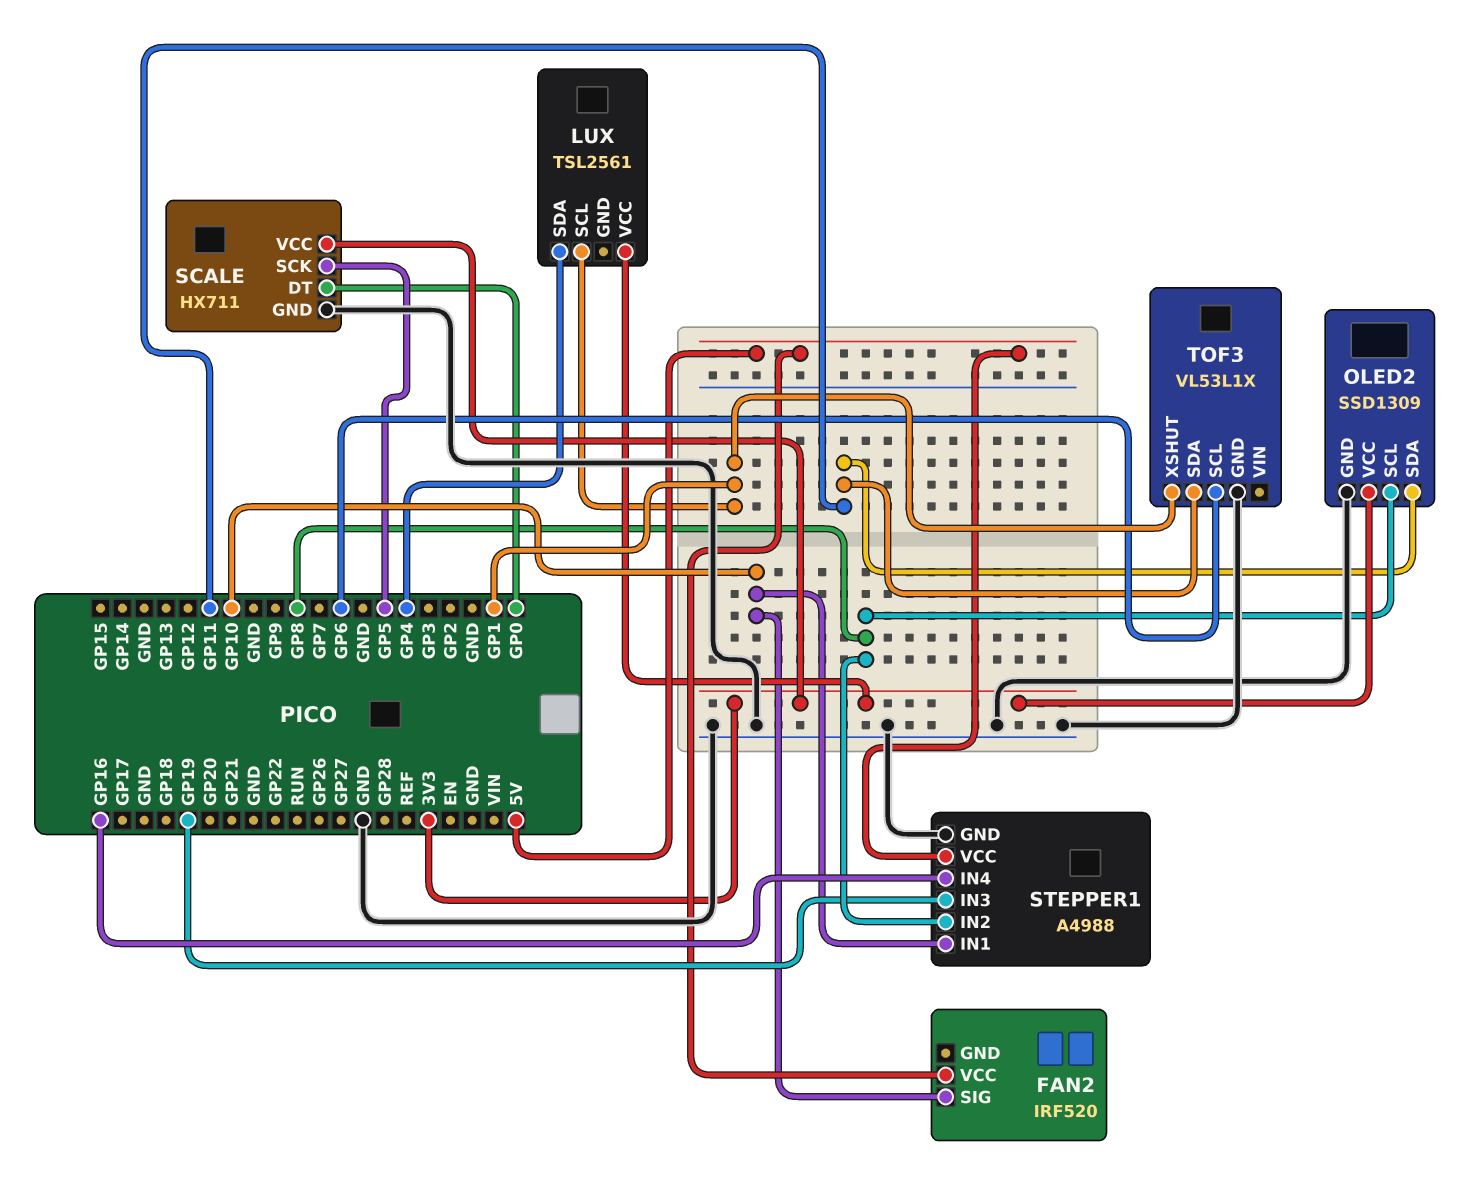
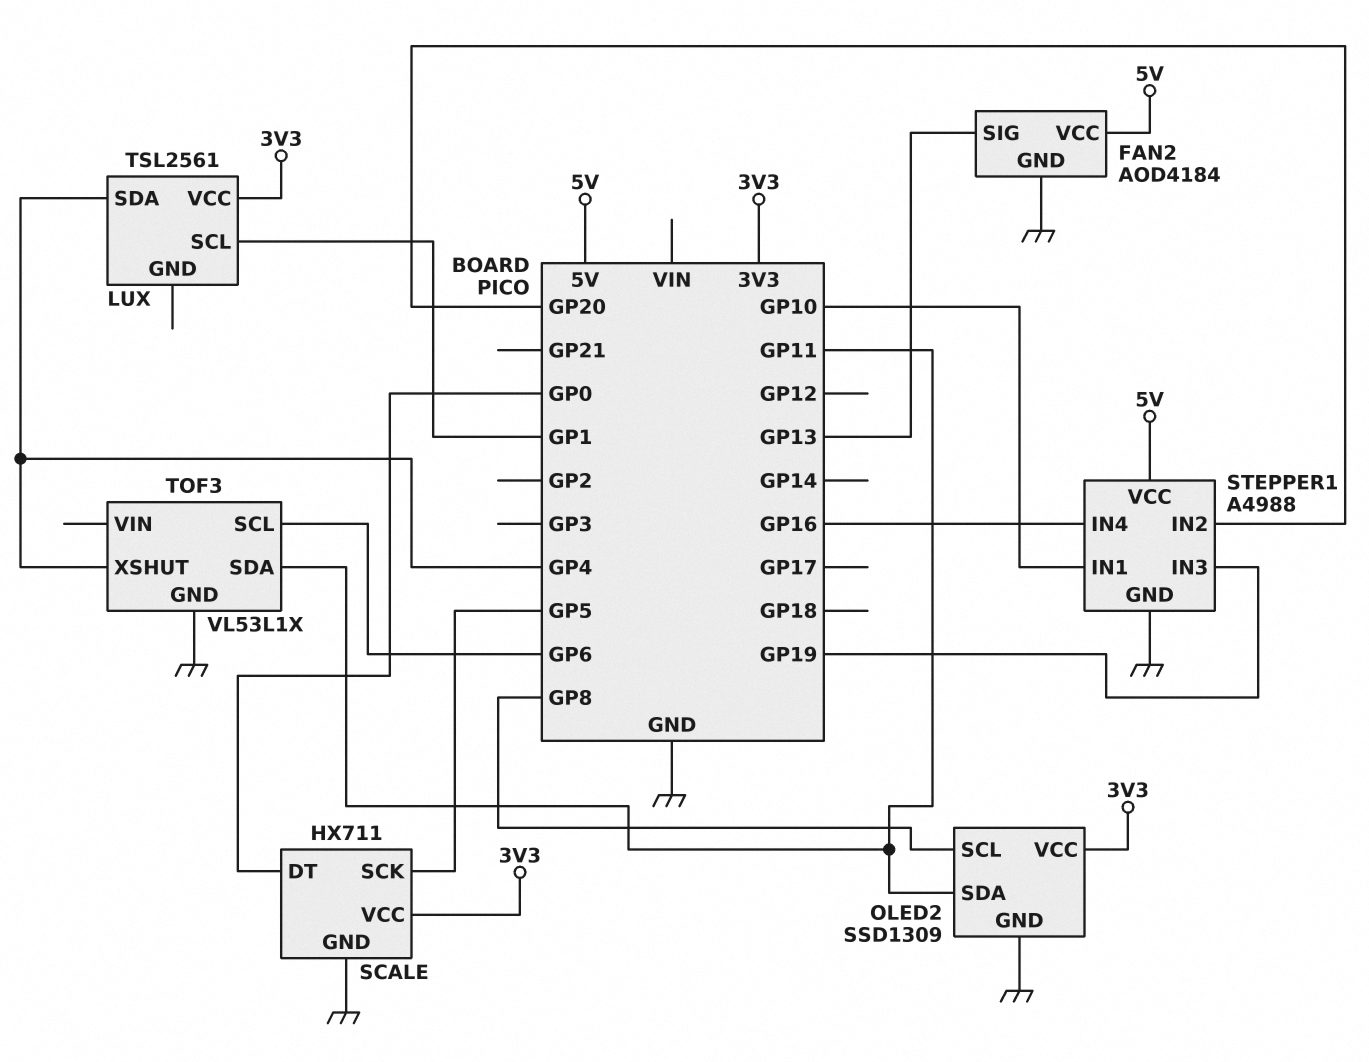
FAN2: IRF520 -> AOD4184
FAN2 pin GND: none -> GND
FAN2 pin SIG: GP10 -> GP13
STEPPER1 pin IN2: GP8 -> GP20
TOF3 pin XSHUT: GP1 -> GP4

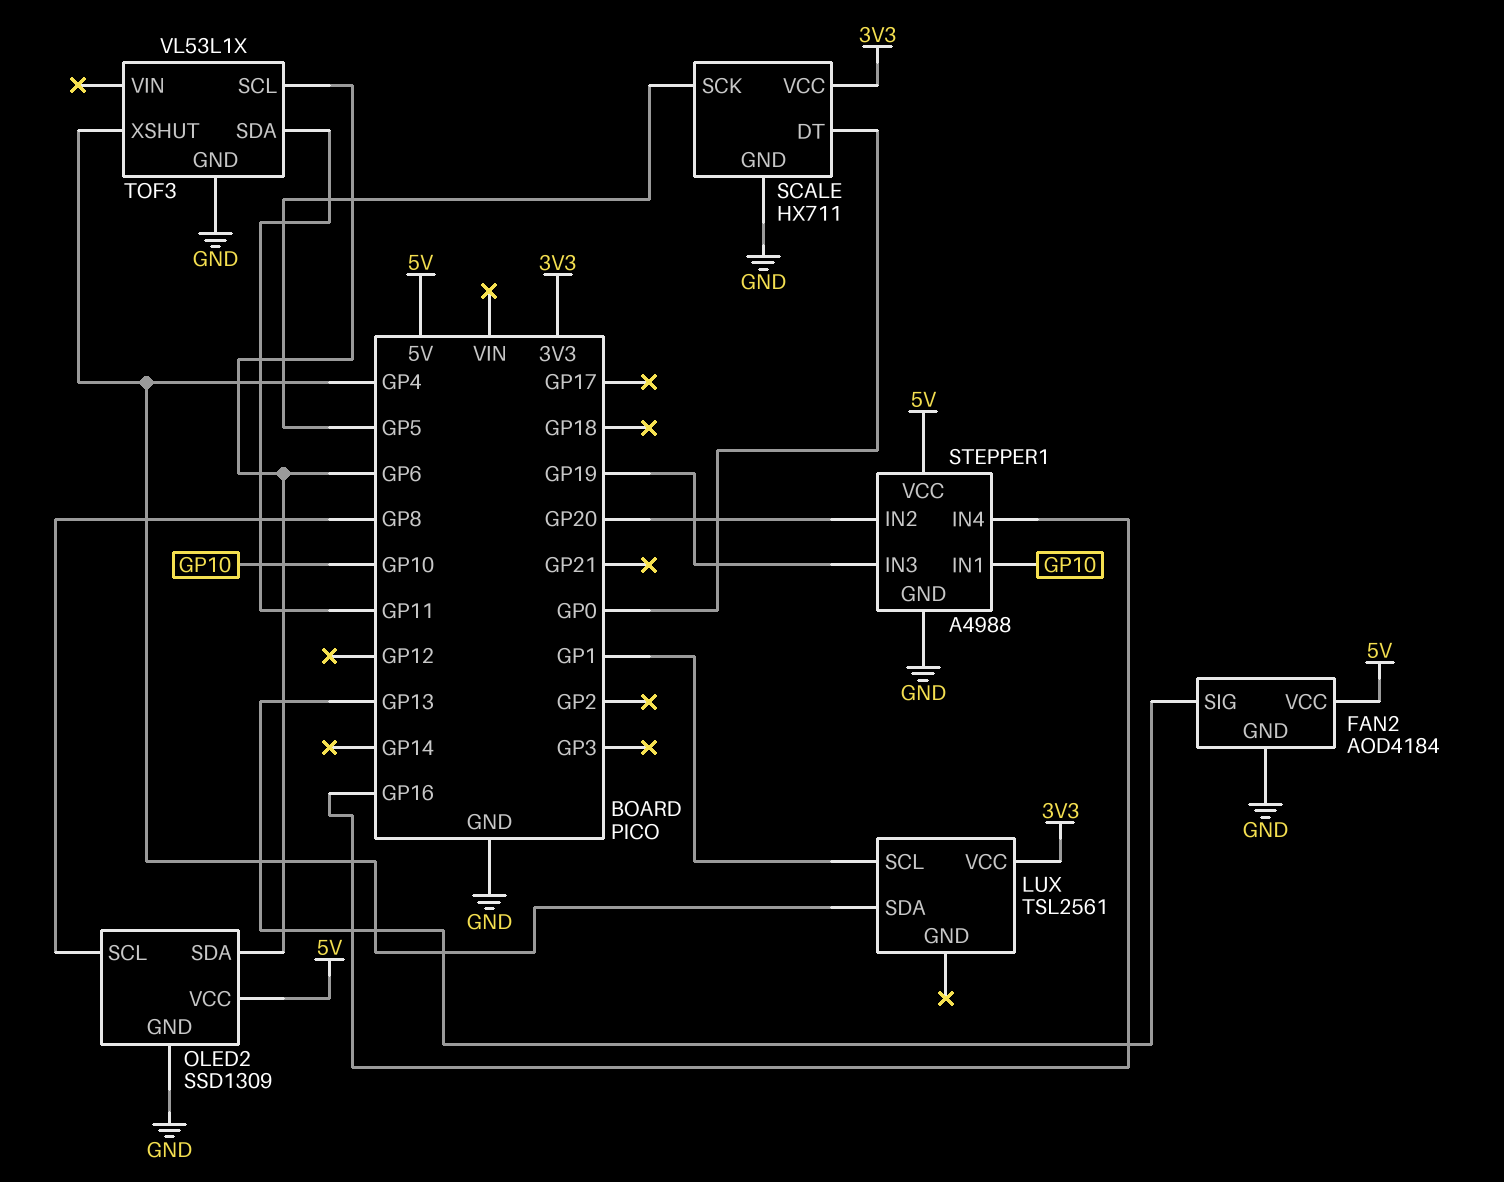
OLED2 pin SDA: GP11 -> GP6
OLED2 pin VCC: 3V3 -> 5V

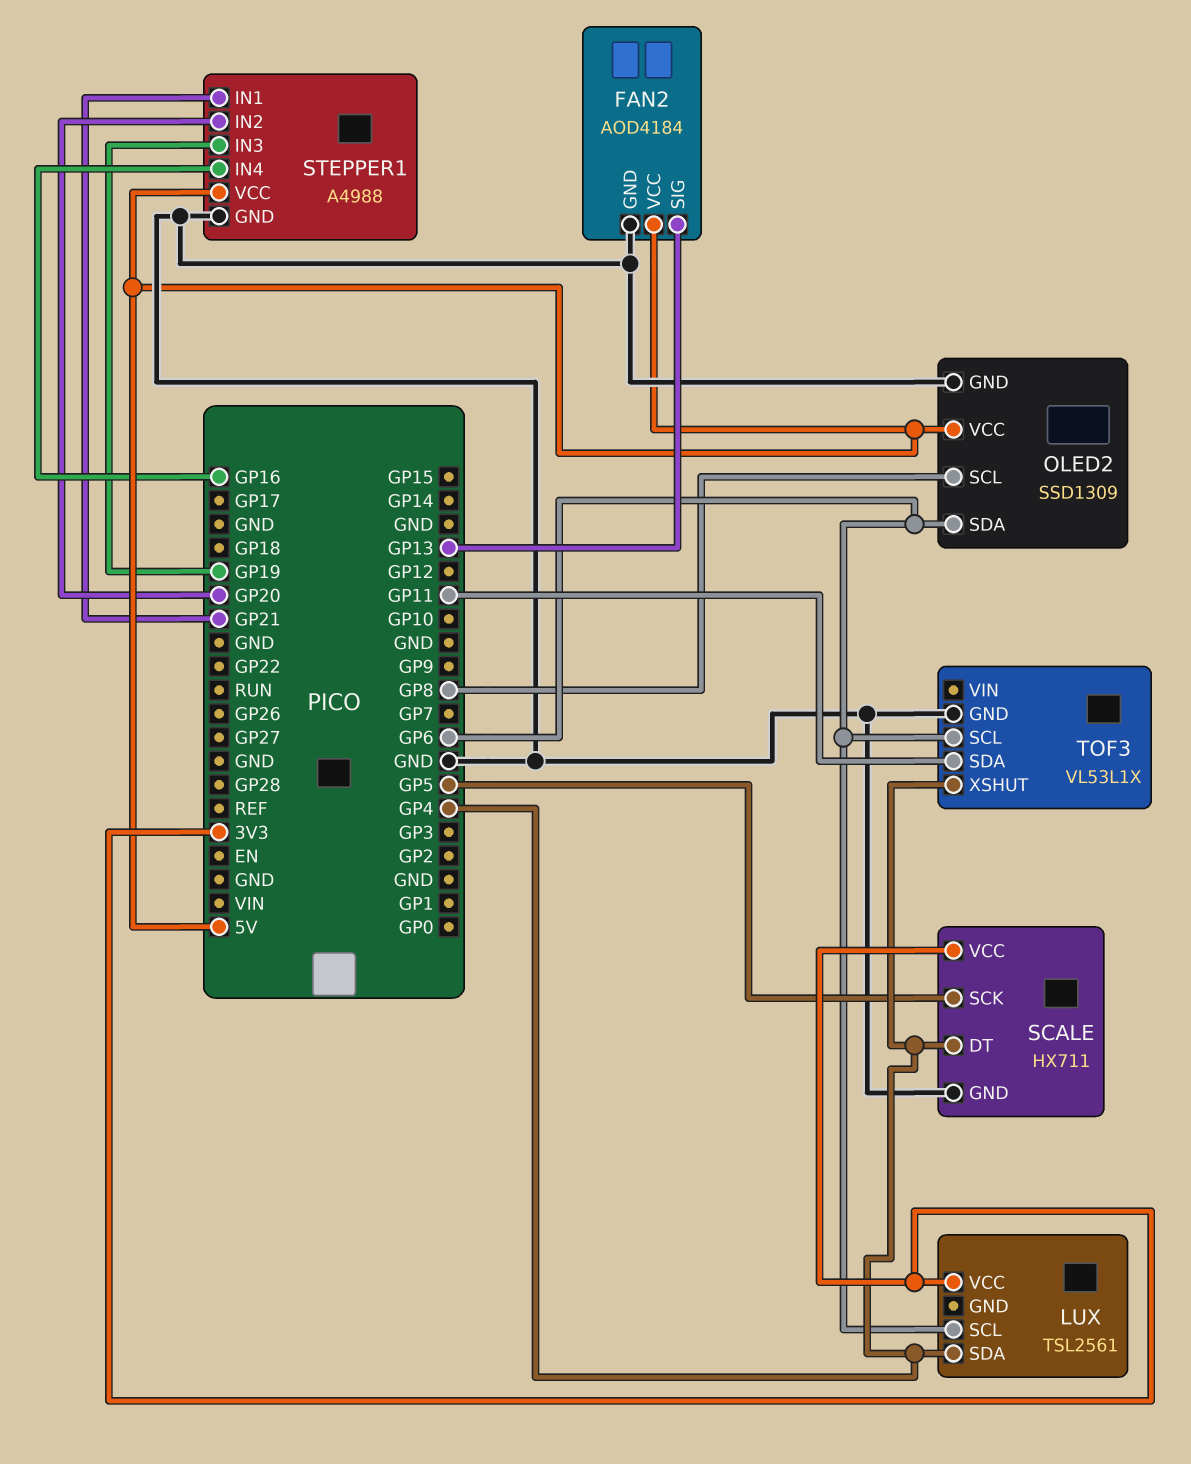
LUX pin SCL: GP1 -> GP6
SCALE pin DT: GP0 -> GP4
STEPPER1 pin IN1: GP10 -> GP21

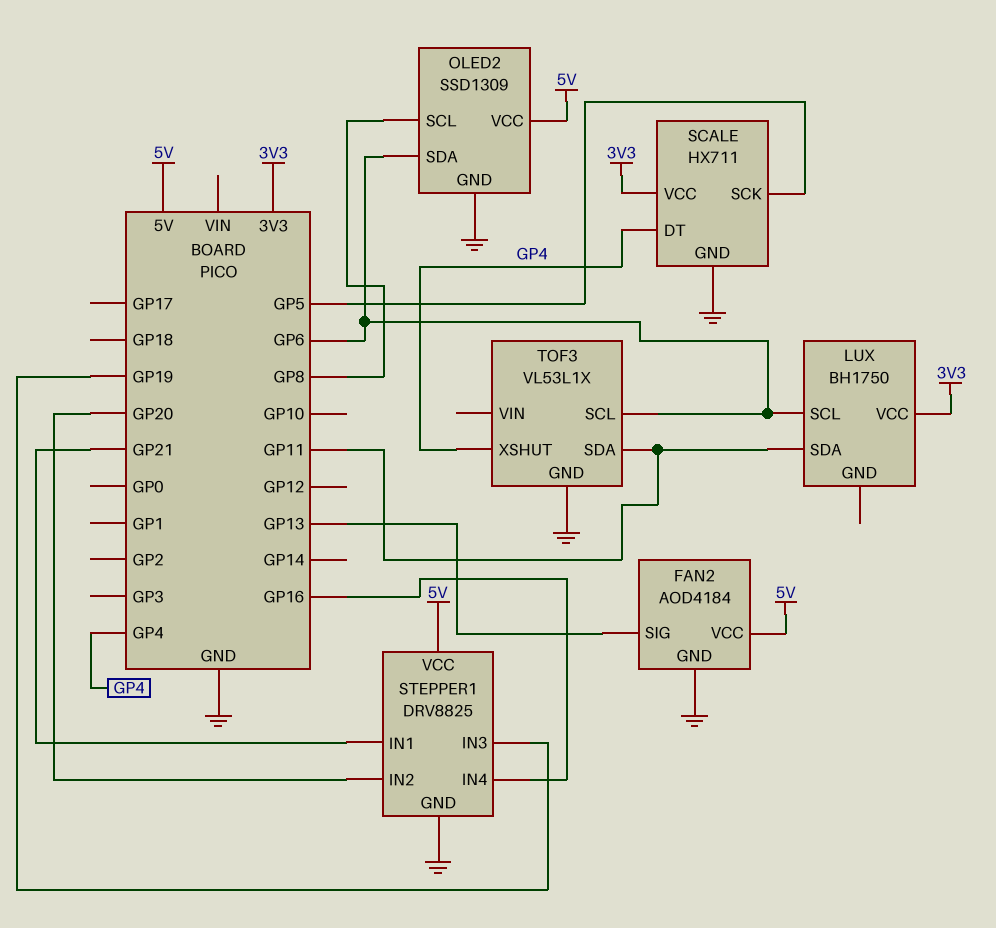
LUX: TSL2561 -> BH1750
LUX pin SDA: GP4 -> GP11
STEPPER1: A4988 -> DRV8825

